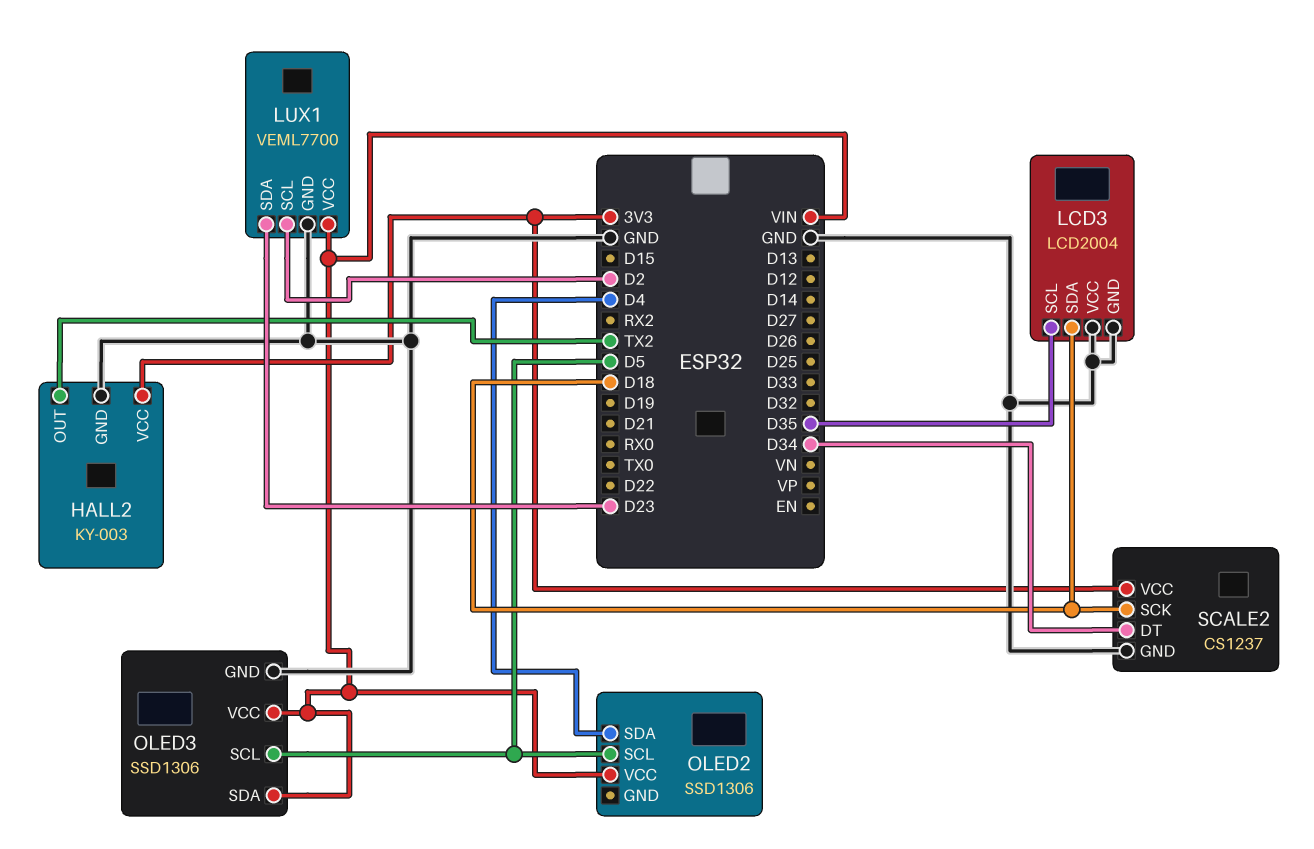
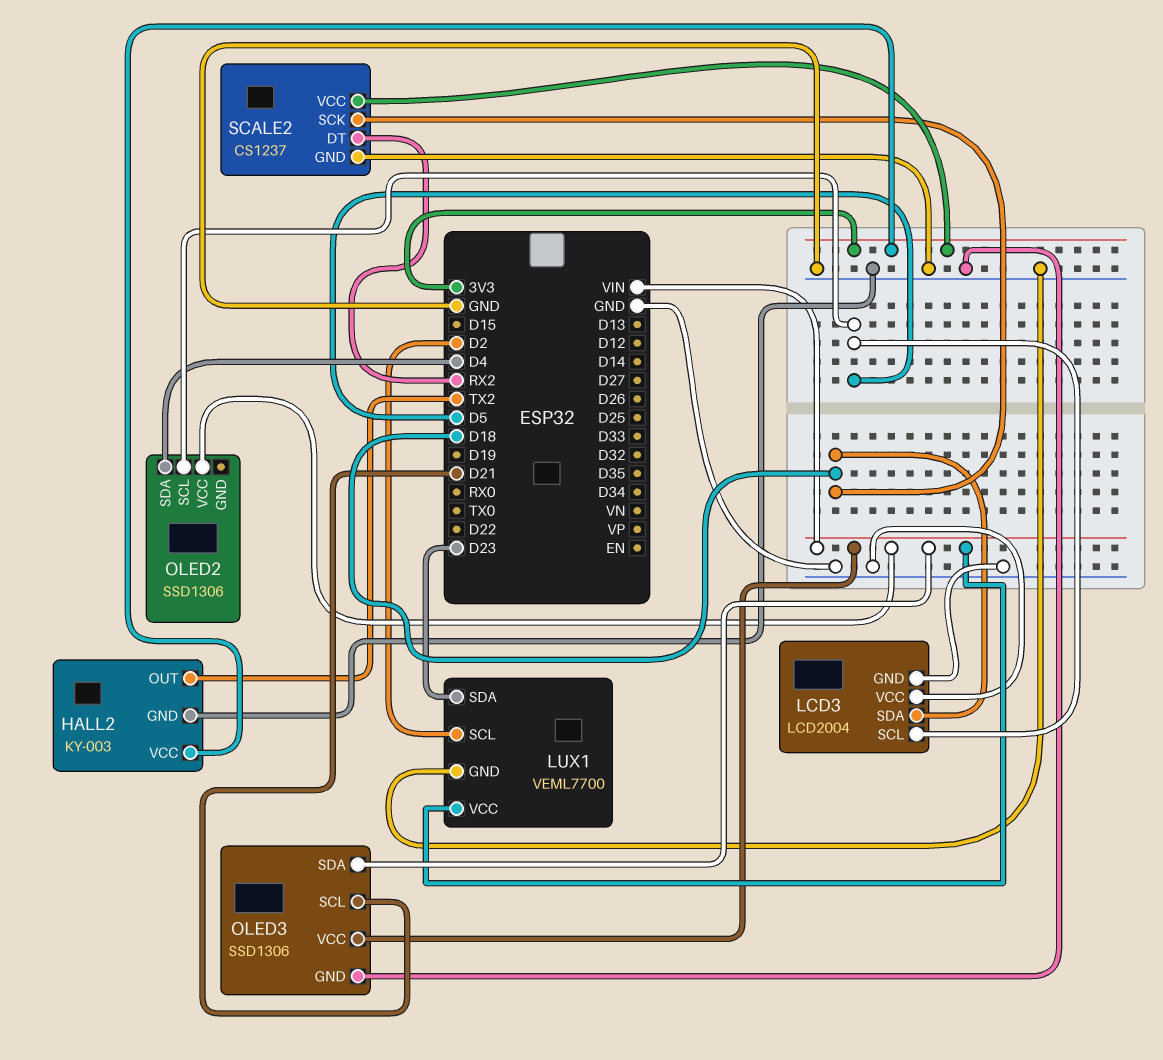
LCD3 pin SCL: D35 -> D5
OLED3 pin SCL: D5 -> D21
SCALE2 pin DT: D34 -> RX2

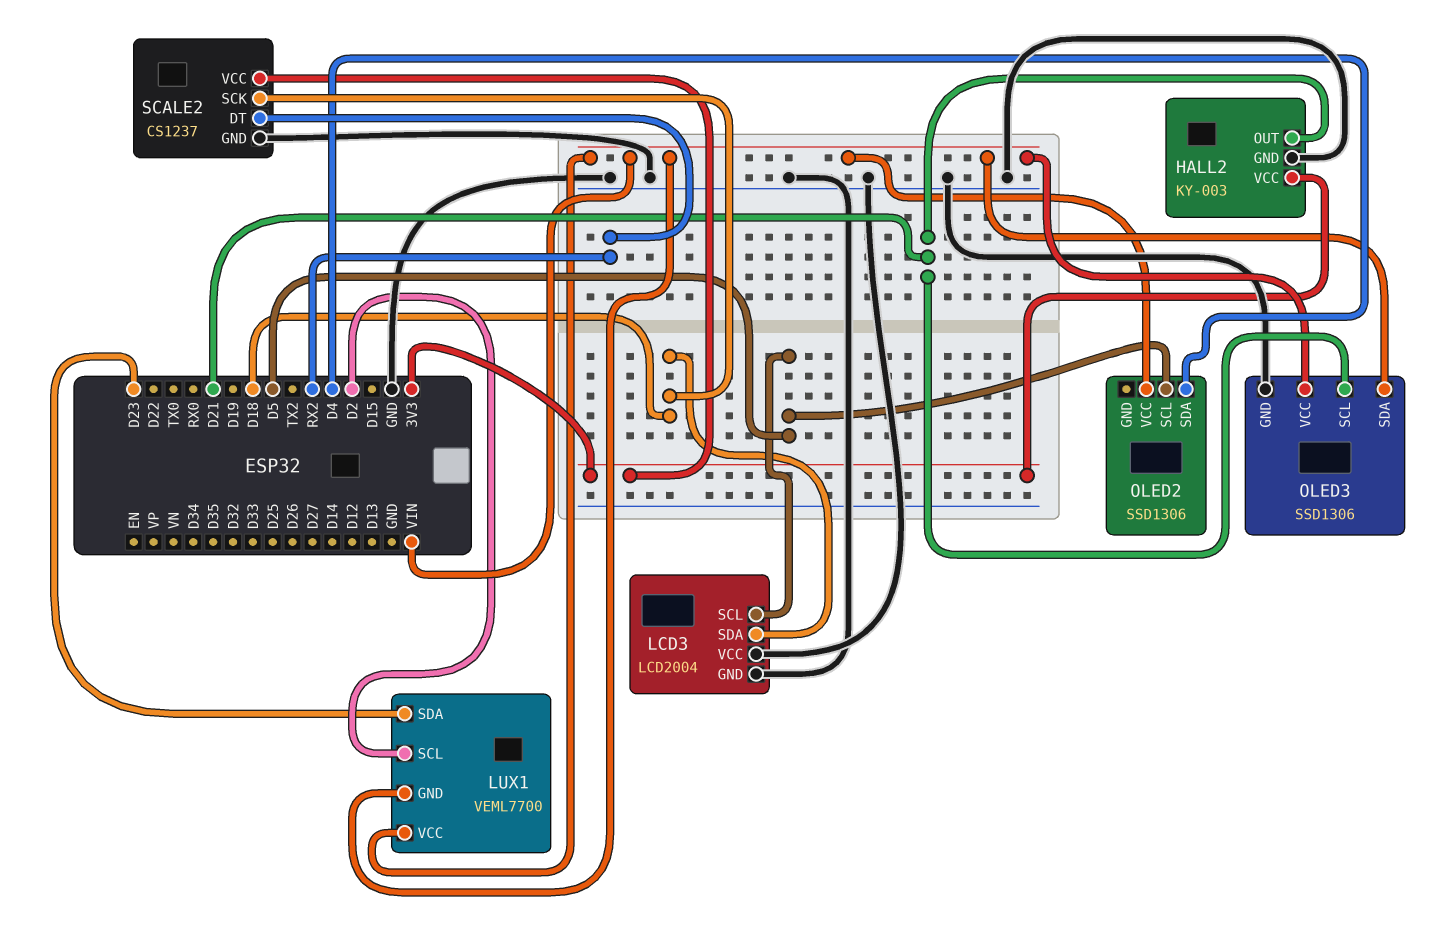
HALL2 pin OUT: TX2 -> D21
LUX1 pin GND: GND -> VIN

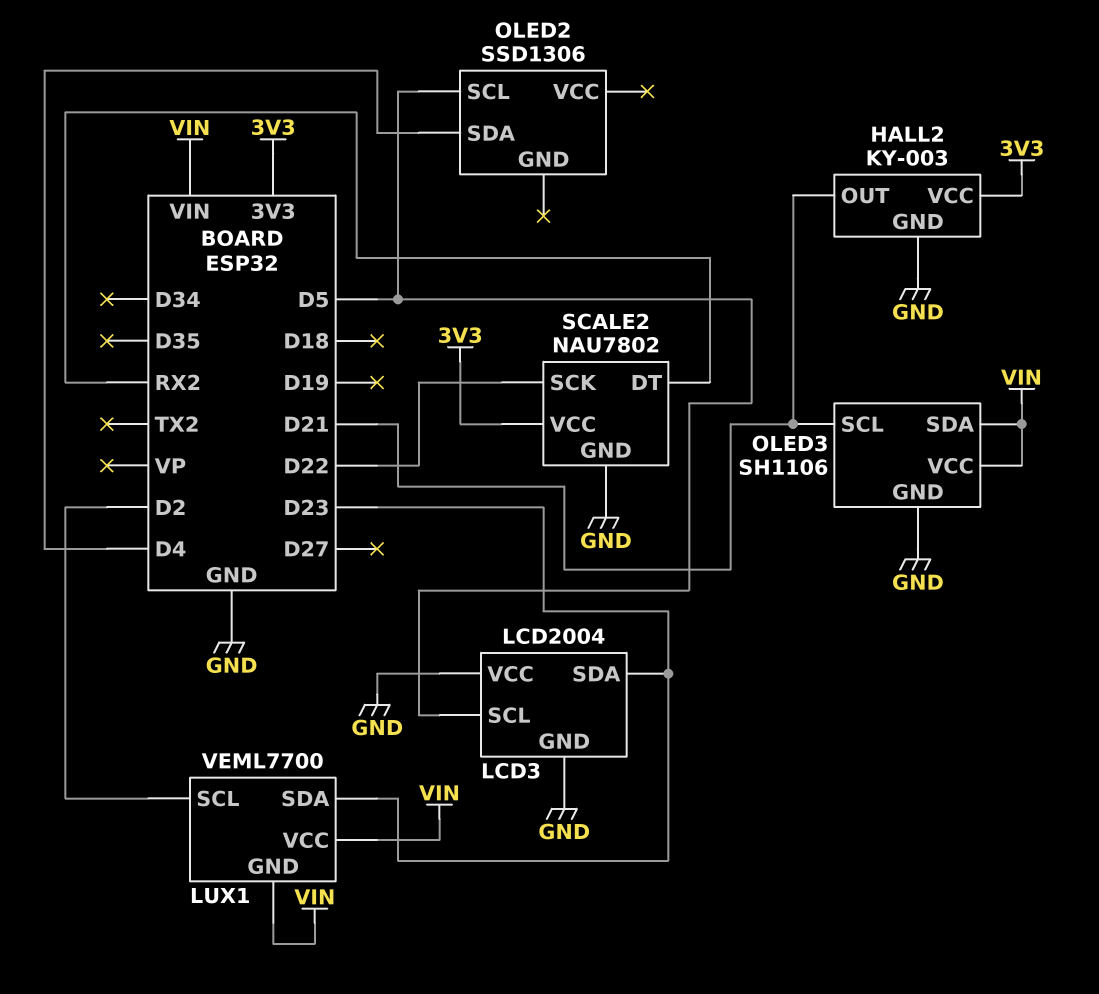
LCD3 pin SDA: D18 -> D23
OLED2 pin VCC: VIN -> none
OLED3: SSD1306 -> SH1106
SCALE2: CS1237 -> NAU7802
SCALE2 pin SCK: D18 -> D22

